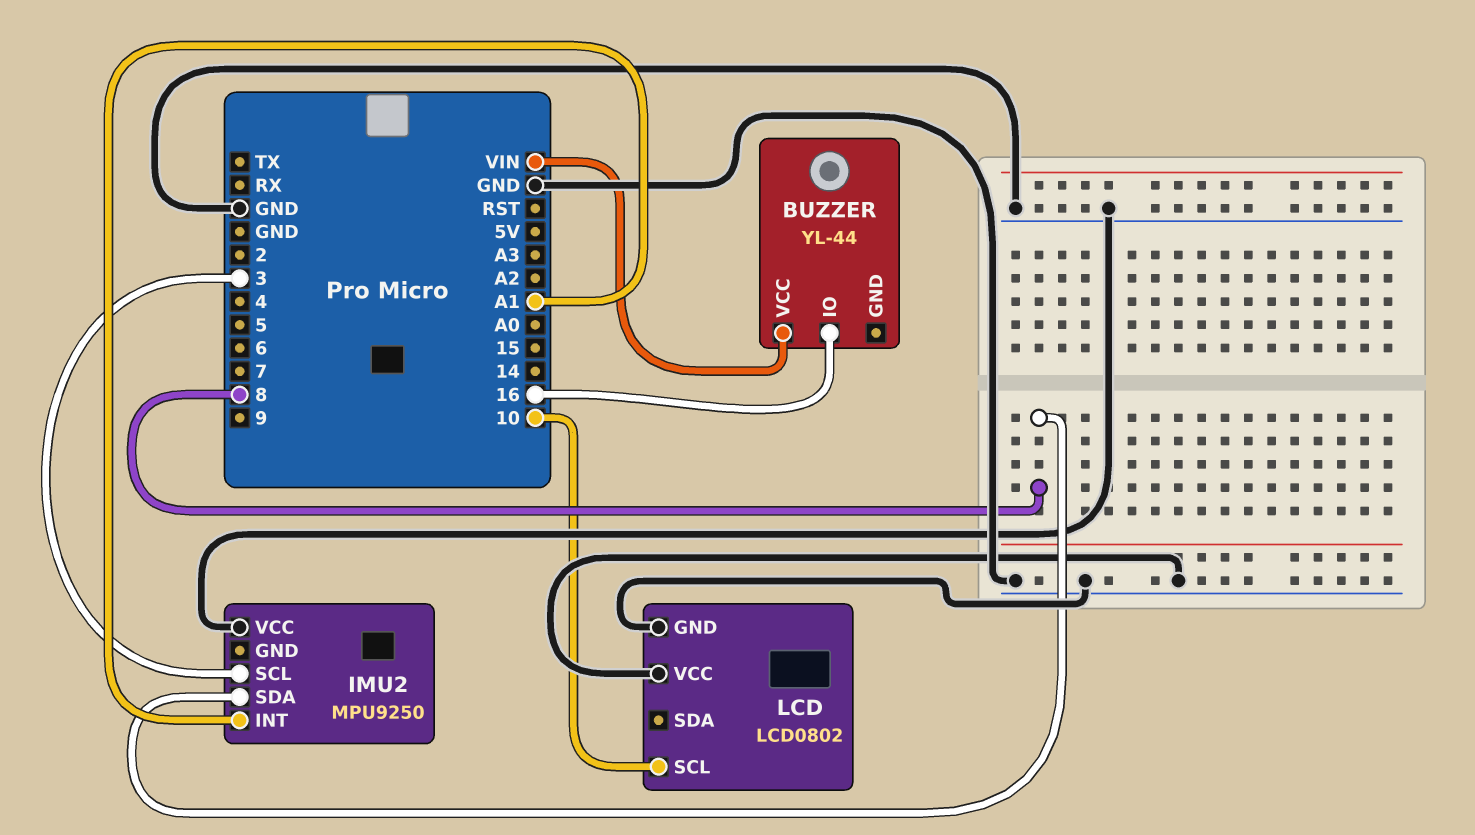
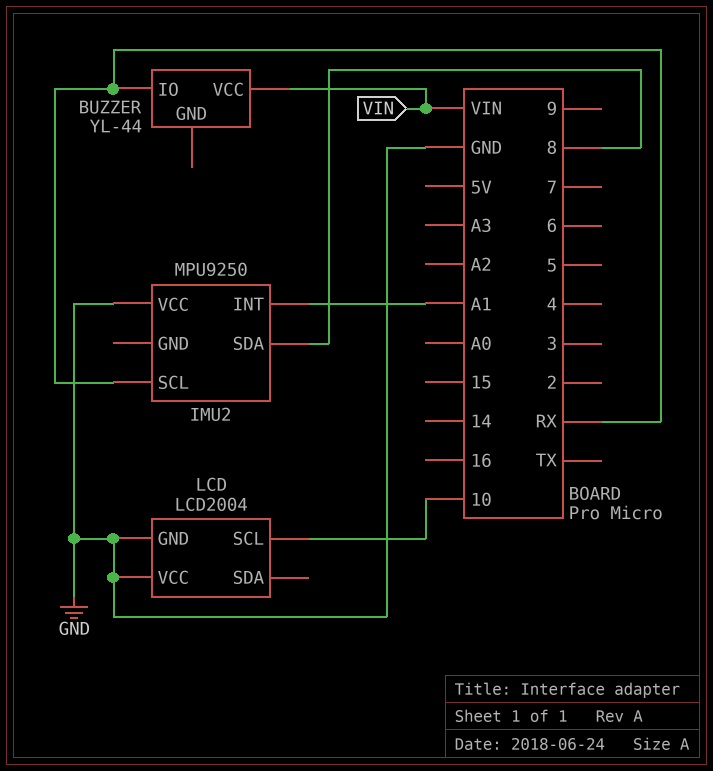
BUZZER pin IO: 16 -> RX
IMU2 pin SCL: 3 -> RX
LCD: LCD0802 -> LCD2004

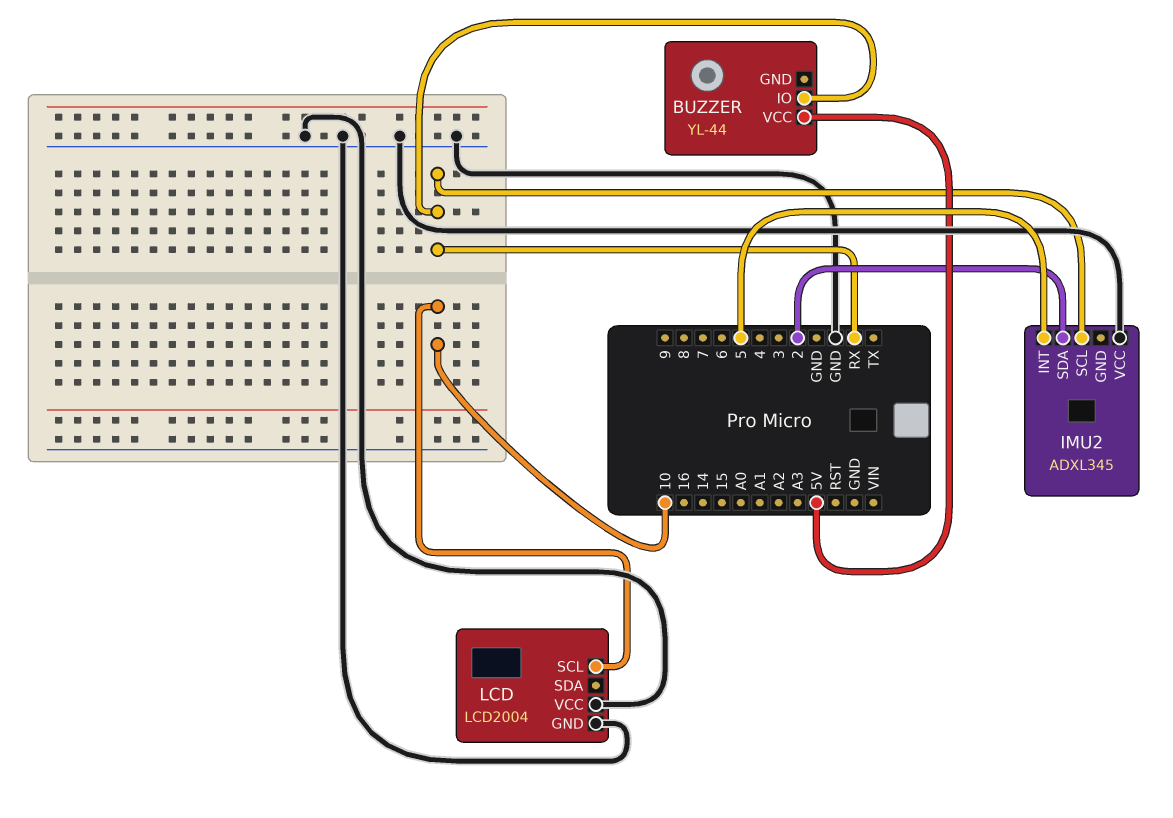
BUZZER pin VCC: VIN -> 5V
IMU2: MPU9250 -> ADXL345
IMU2 pin INT: A1 -> 5
IMU2 pin SDA: 8 -> 2

